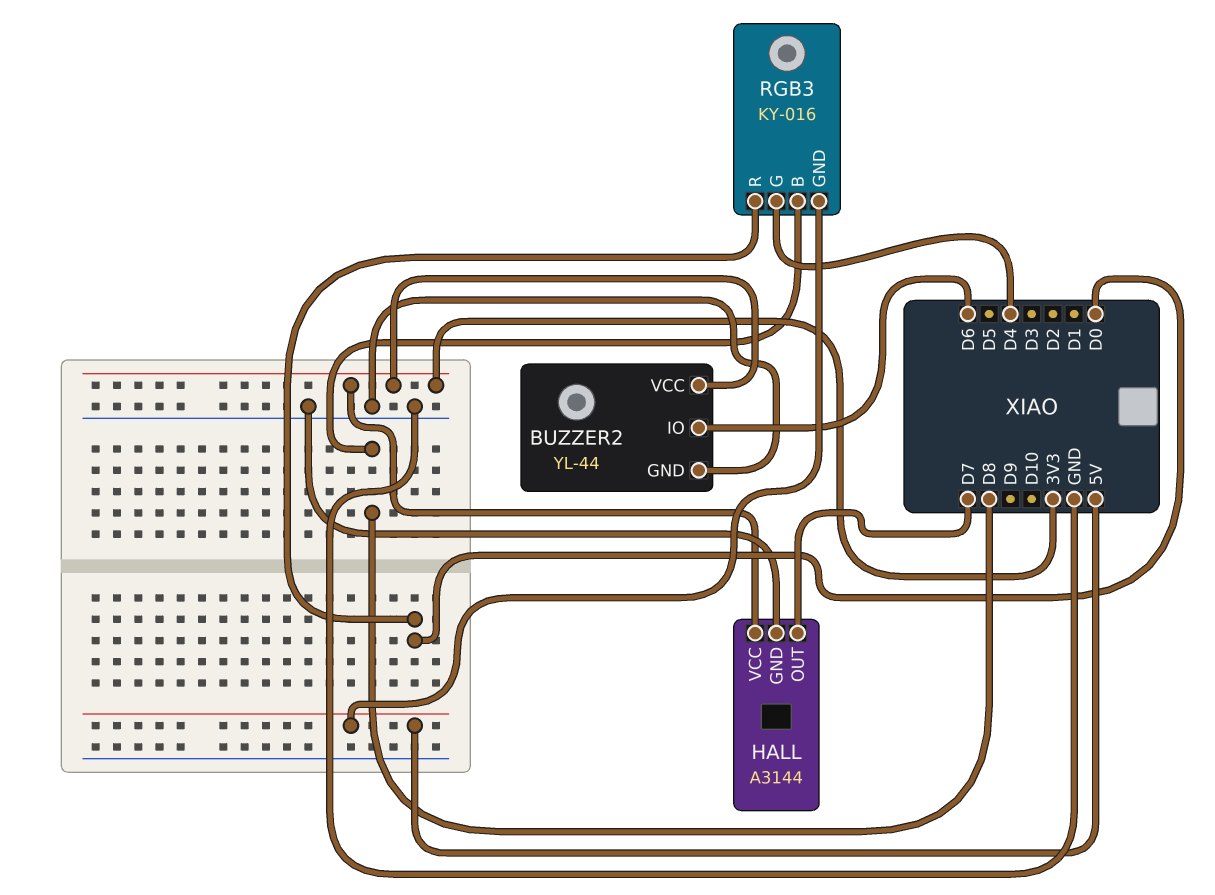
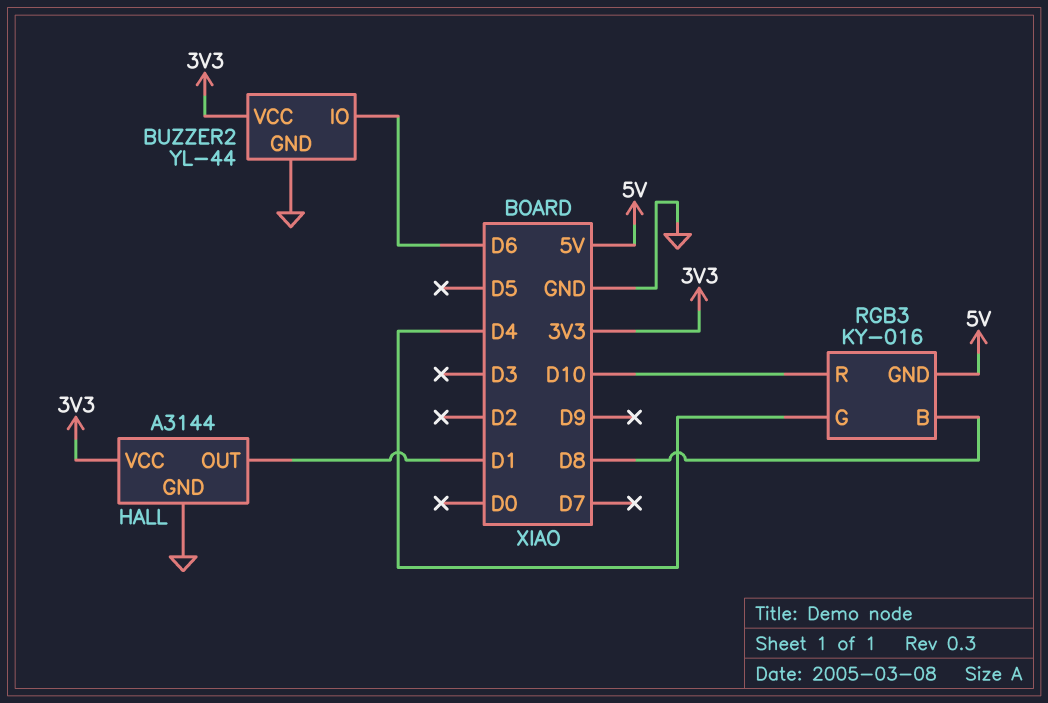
HALL pin OUT: D7 -> D1
RGB3 pin R: D0 -> D10

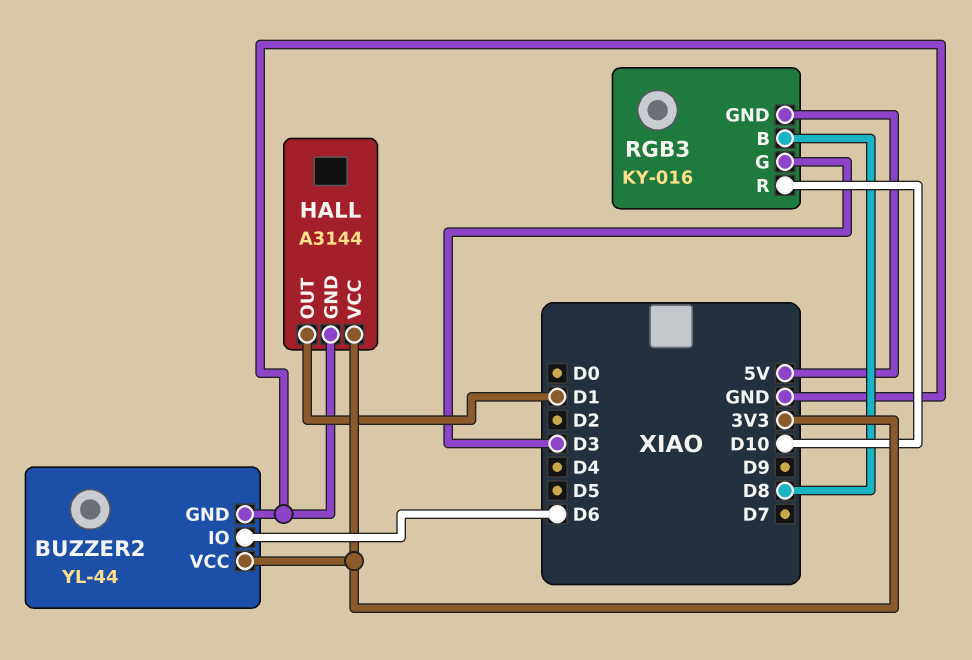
RGB3 pin G: D4 -> D3

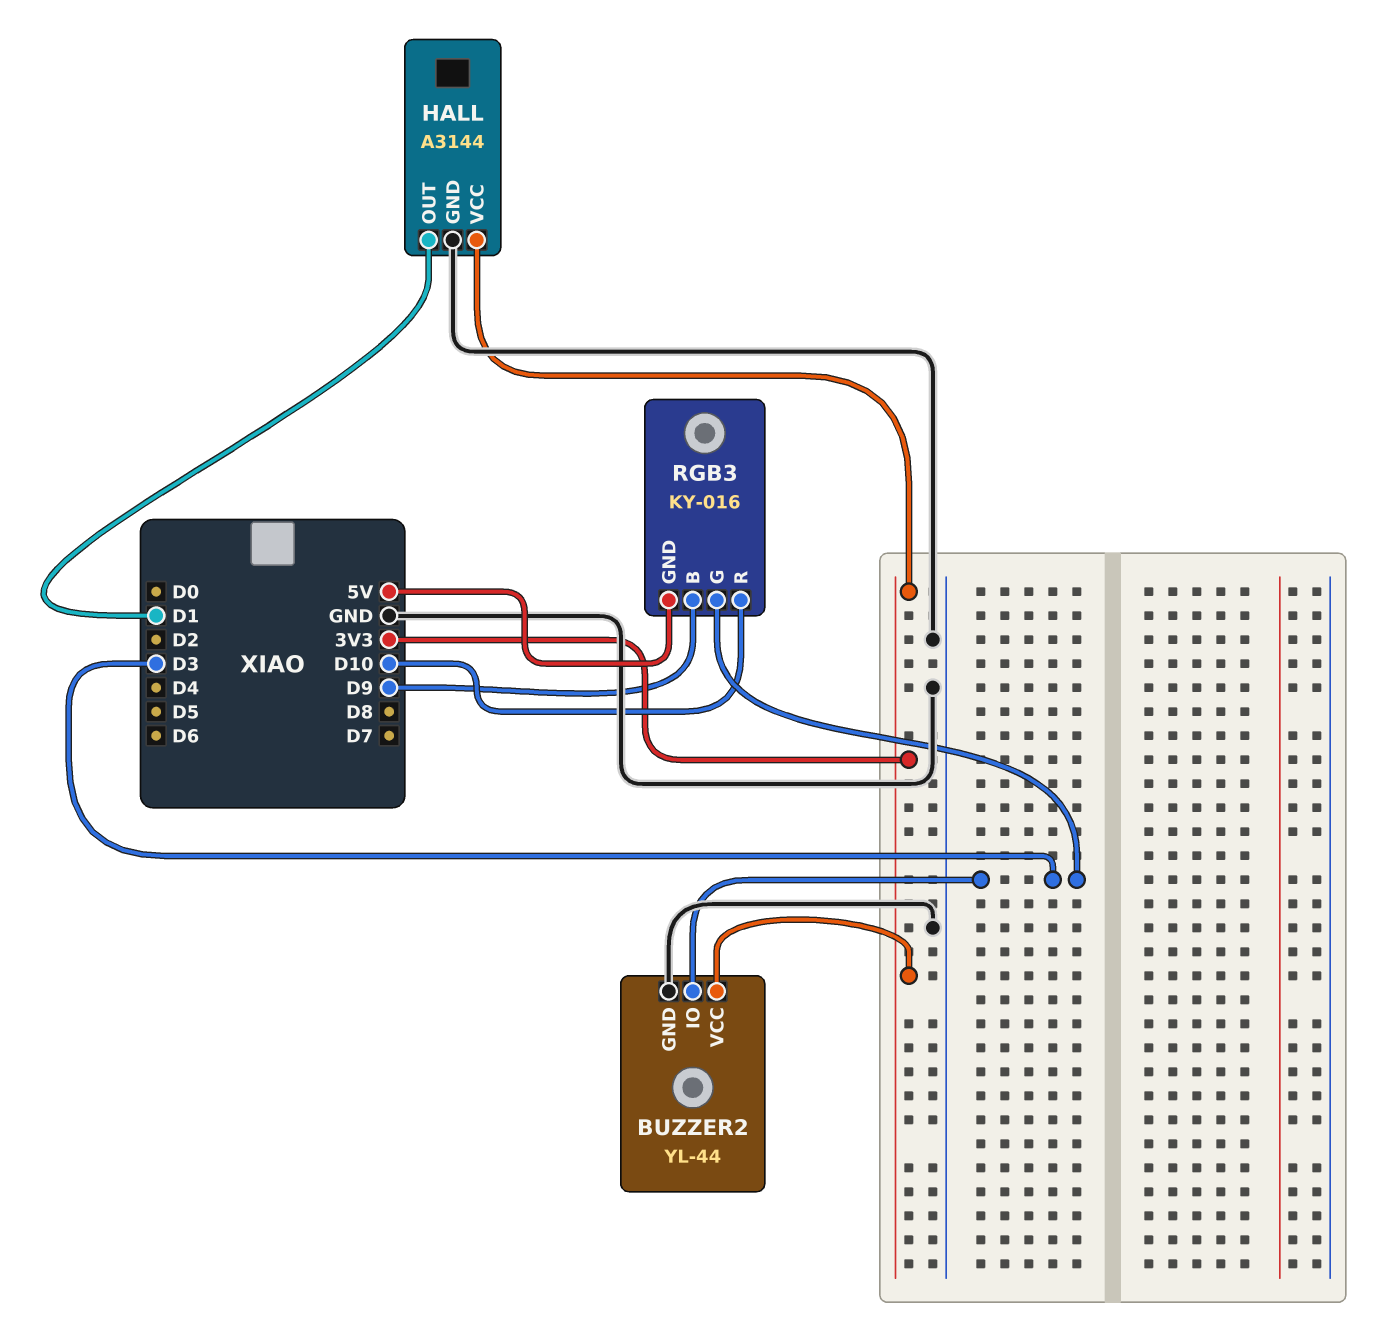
BUZZER2 pin IO: D6 -> D3
RGB3 pin B: D8 -> D9

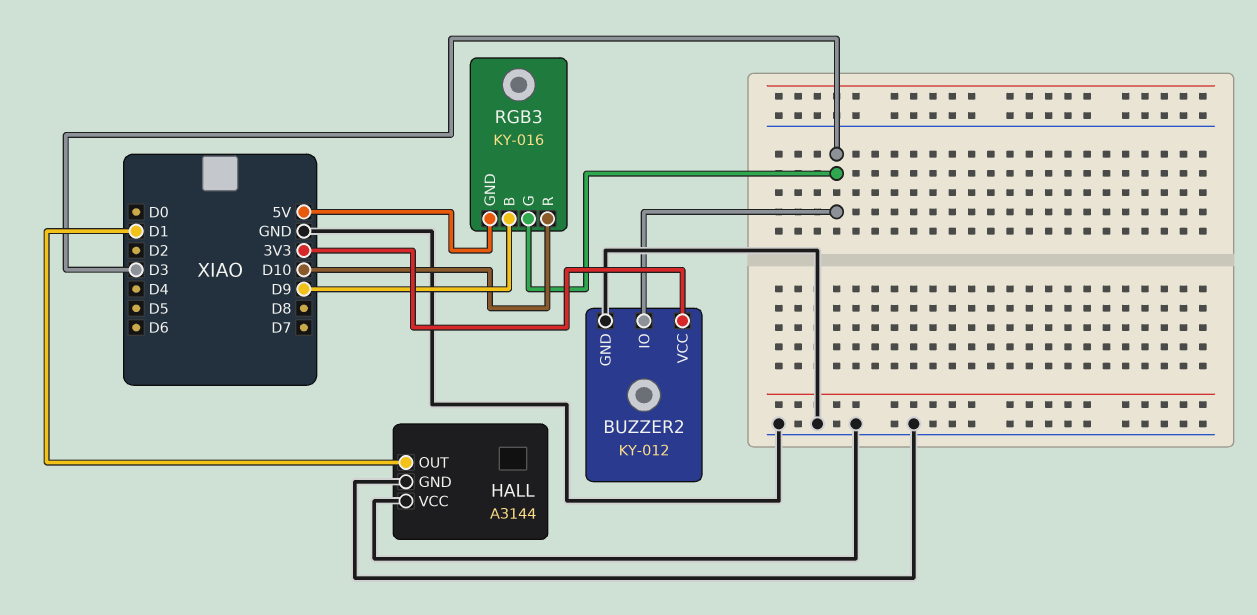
BUZZER2: YL-44 -> KY-012
HALL pin VCC: 3V3 -> GND

